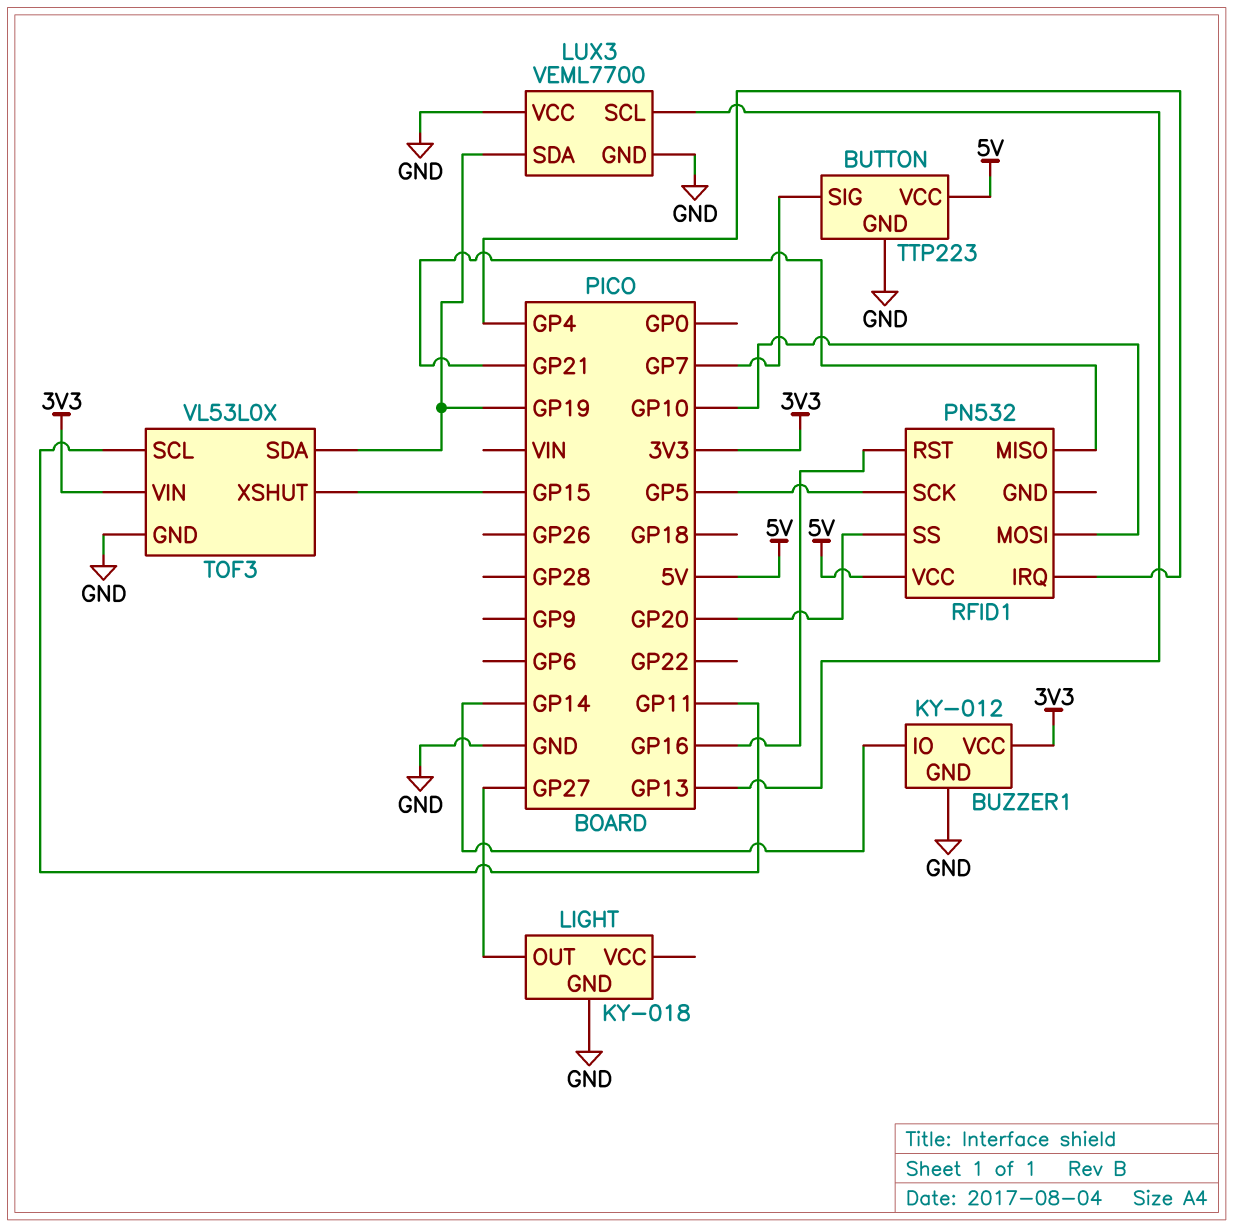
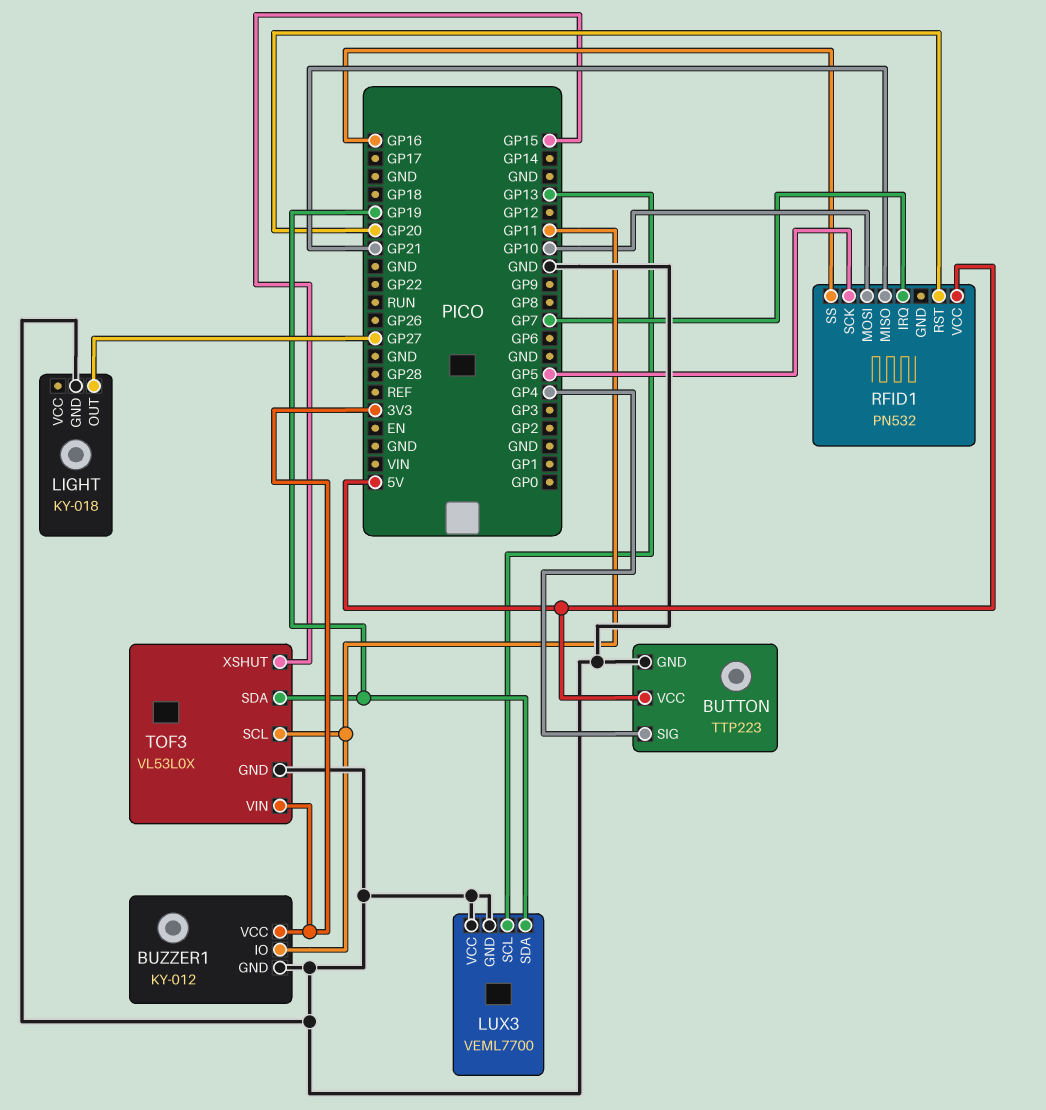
BUTTON pin SIG: GP7 -> GP4
BUZZER1 pin IO: GP14 -> GP11
RFID1 pin IRQ: GP4 -> GP7
RFID1 pin RST: GP16 -> GP20
RFID1 pin SS: GP20 -> GP16

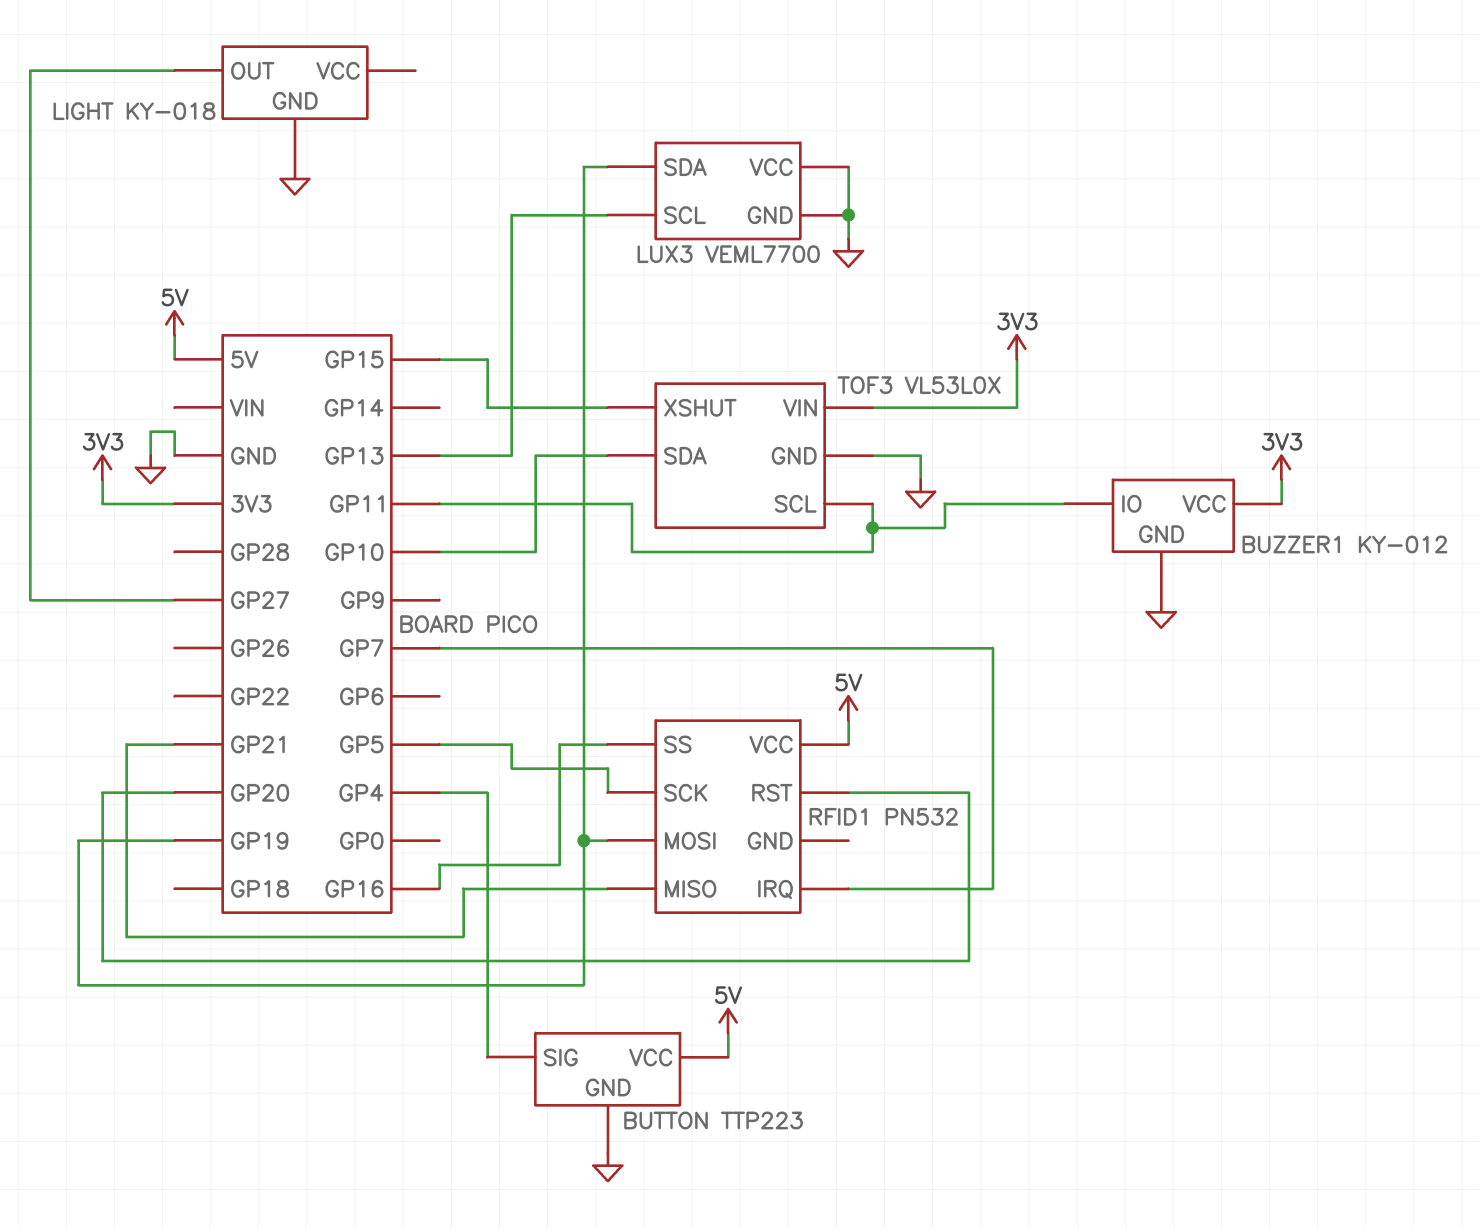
RFID1 pin MOSI: GP10 -> GP19
TOF3 pin SDA: GP19 -> GP10

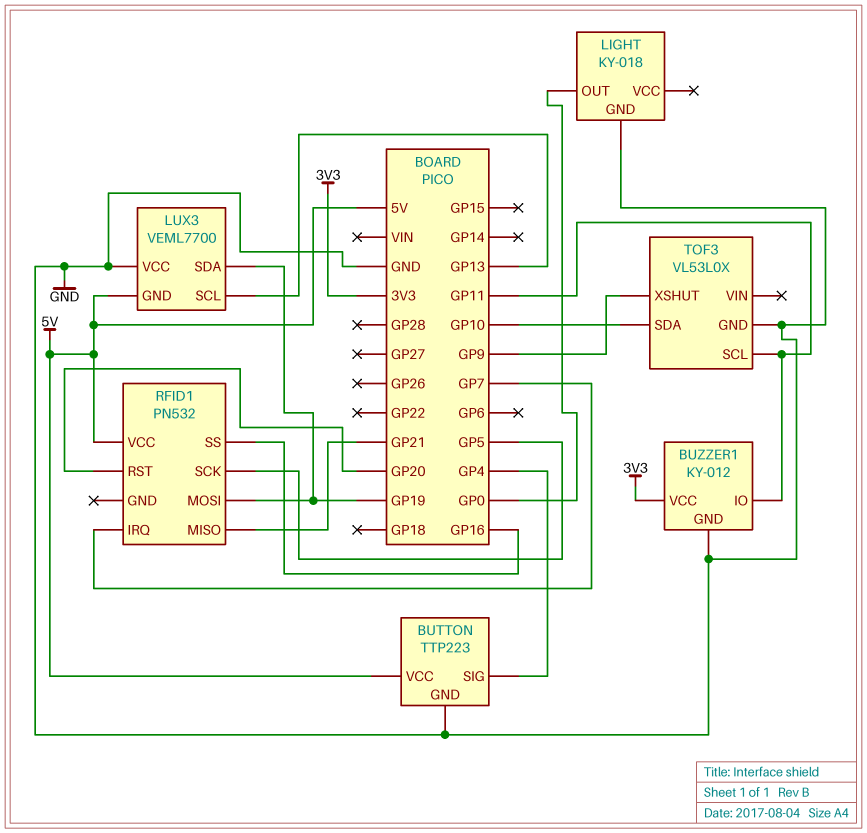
LIGHT pin OUT: GP27 -> GP0
LUX3 pin GND: GND -> 5V
TOF3 pin VIN: 3V3 -> none
TOF3 pin XSHUT: GP15 -> GP9

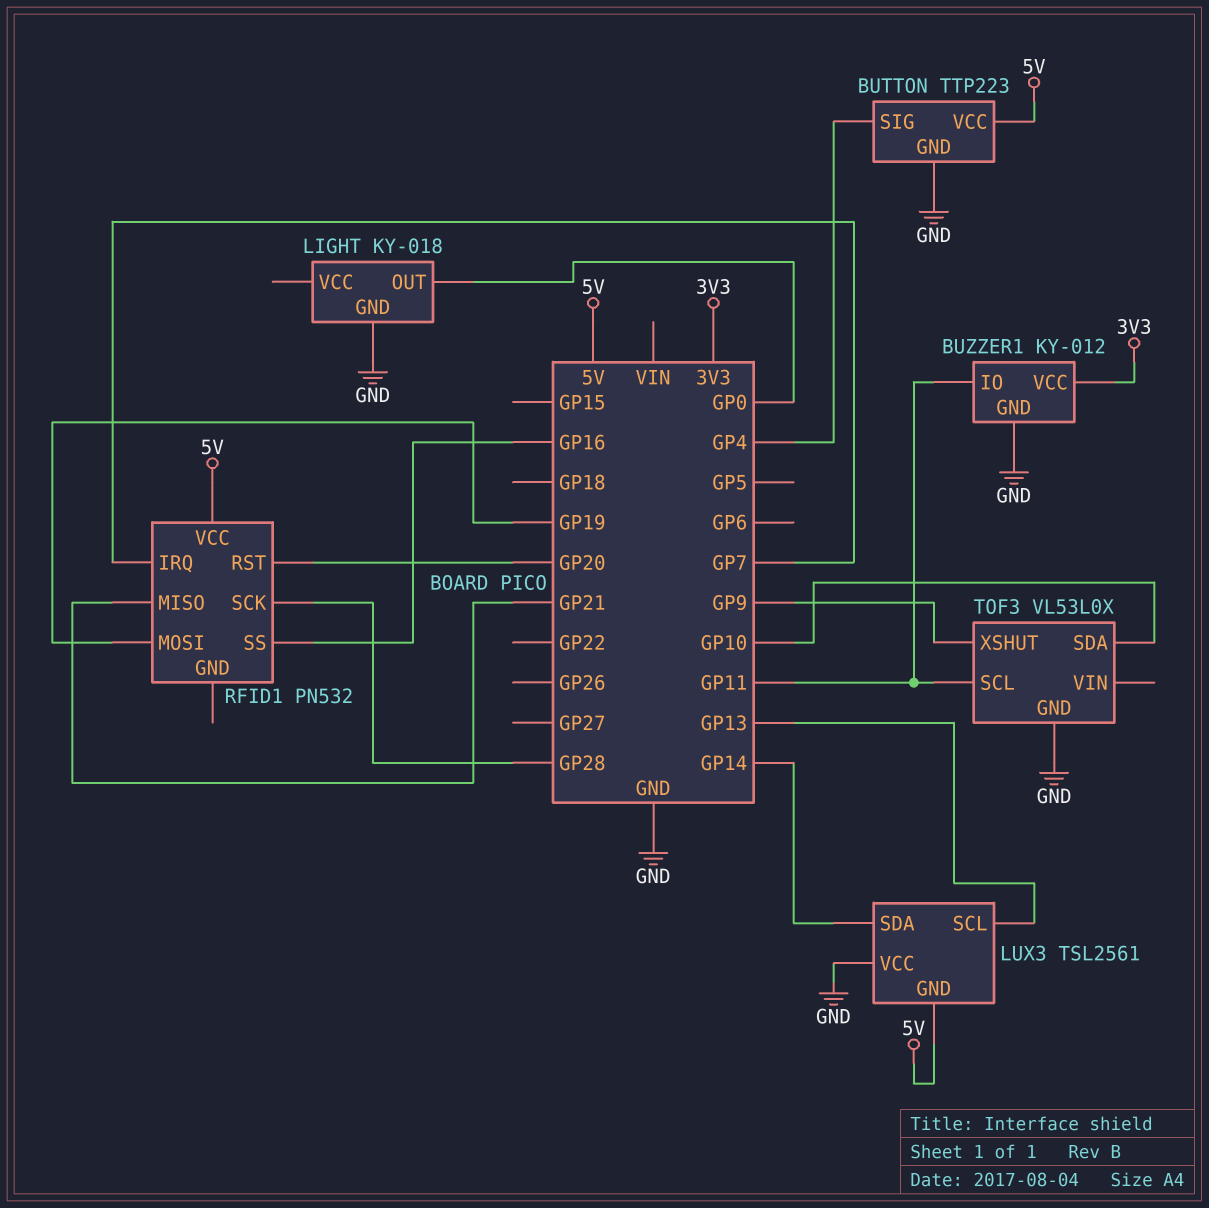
LUX3: VEML7700 -> TSL2561
LUX3 pin SDA: GP19 -> GP14
RFID1 pin SCK: GP5 -> GP28

